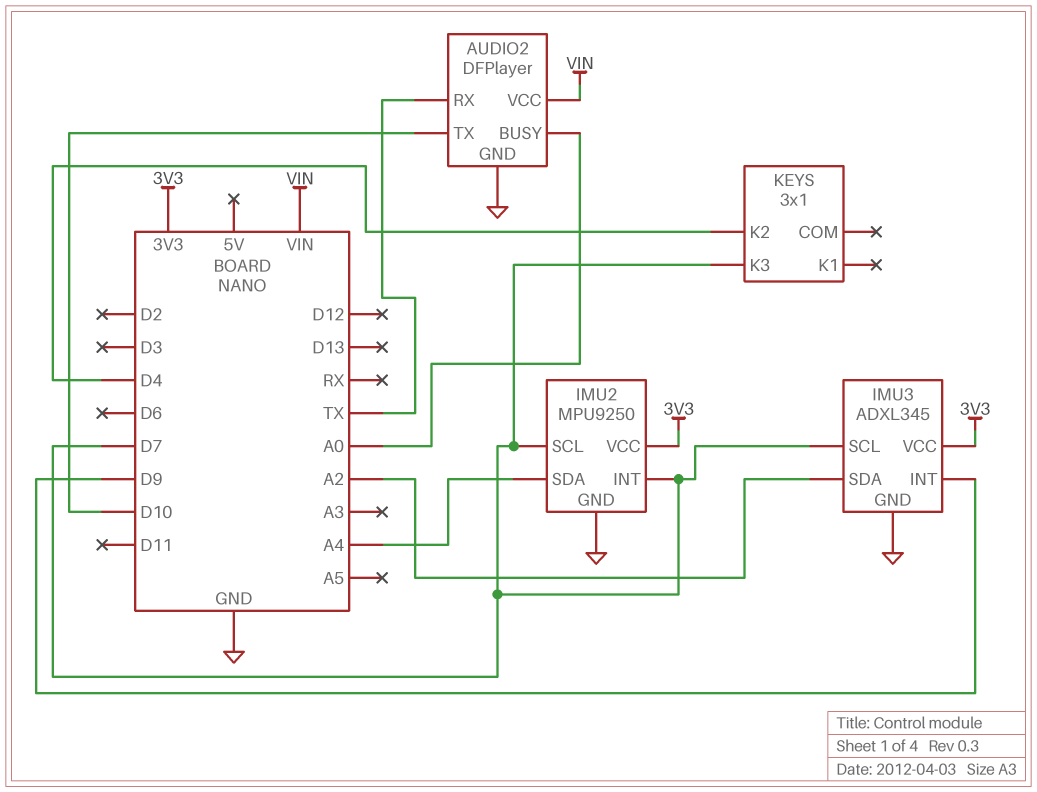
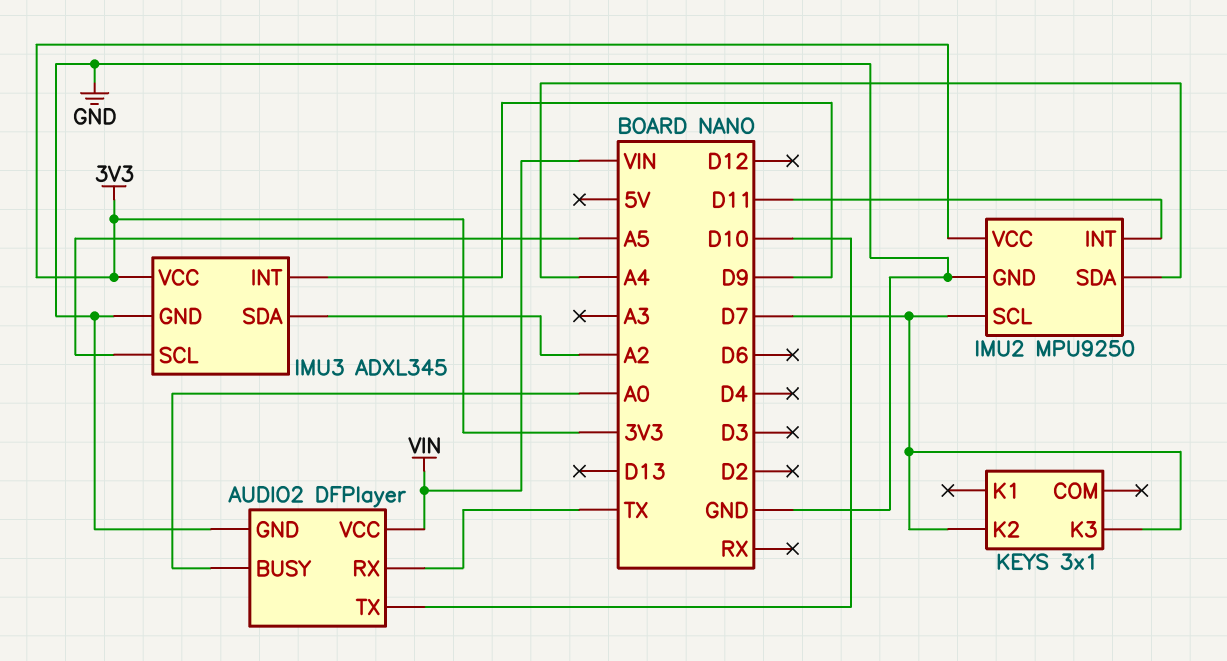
IMU2 pin INT: D7 -> D11
IMU3 pin SCL: D7 -> A5
KEYS pin K2: D4 -> D7

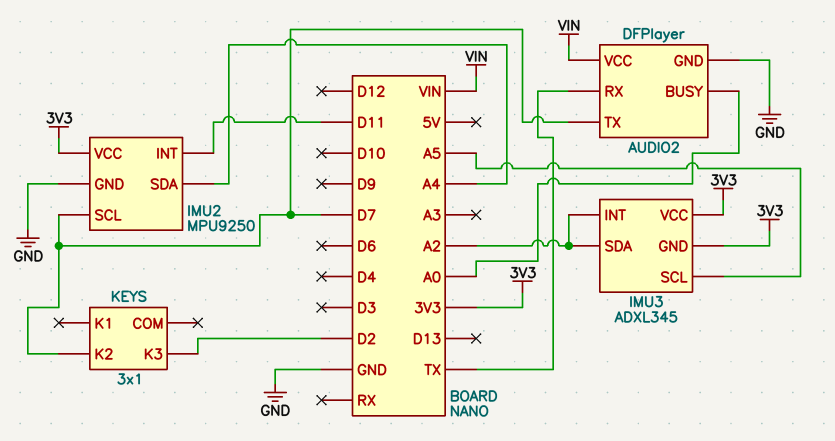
AUDIO2 pin TX: D10 -> D7
IMU3 pin GND: GND -> 3V3
IMU3 pin INT: D9 -> A2
KEYS pin K3: D7 -> D2

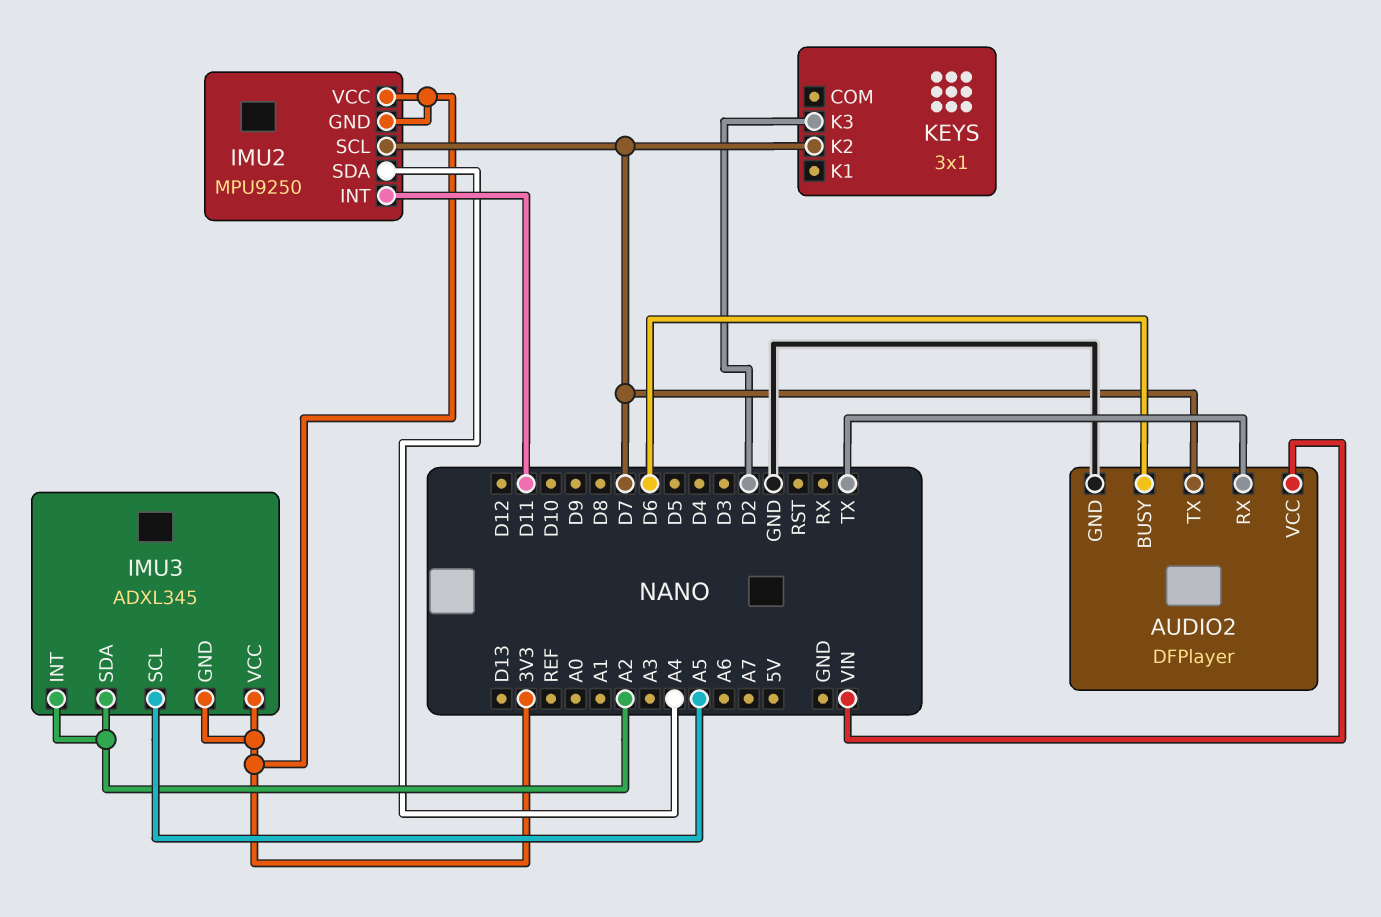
AUDIO2 pin BUSY: A0 -> D6
IMU2 pin GND: GND -> 3V3

